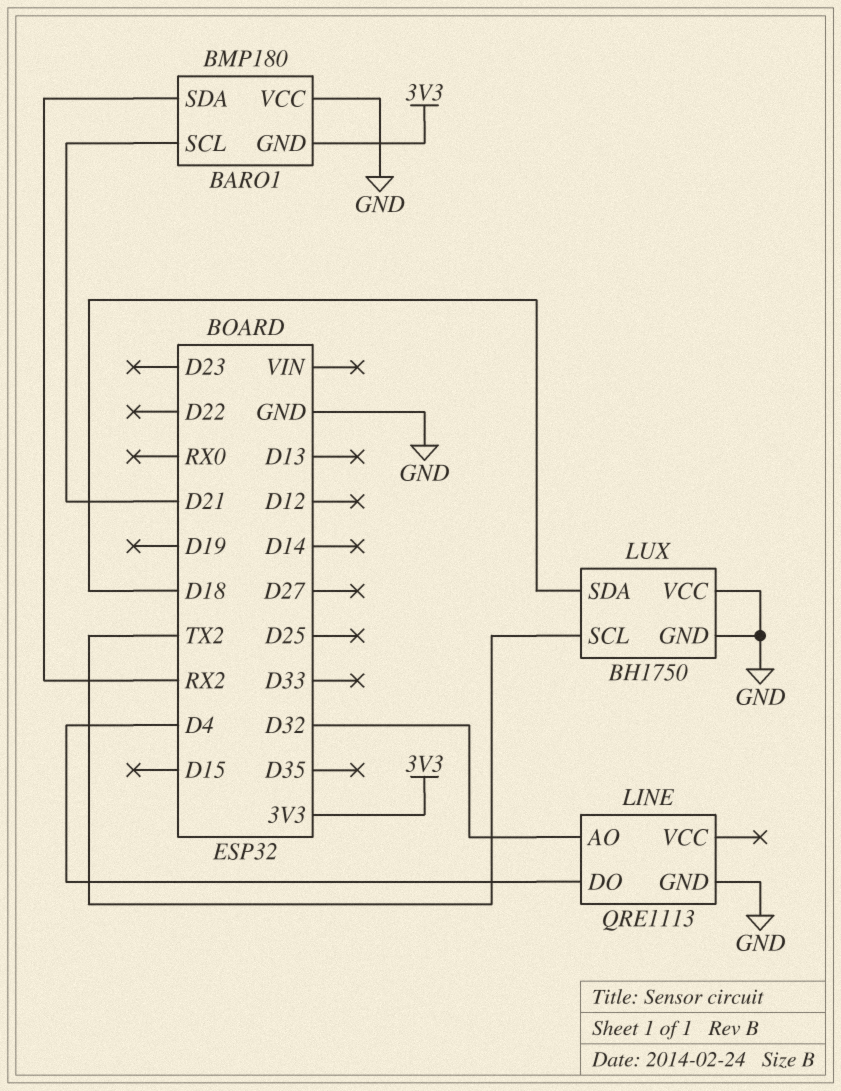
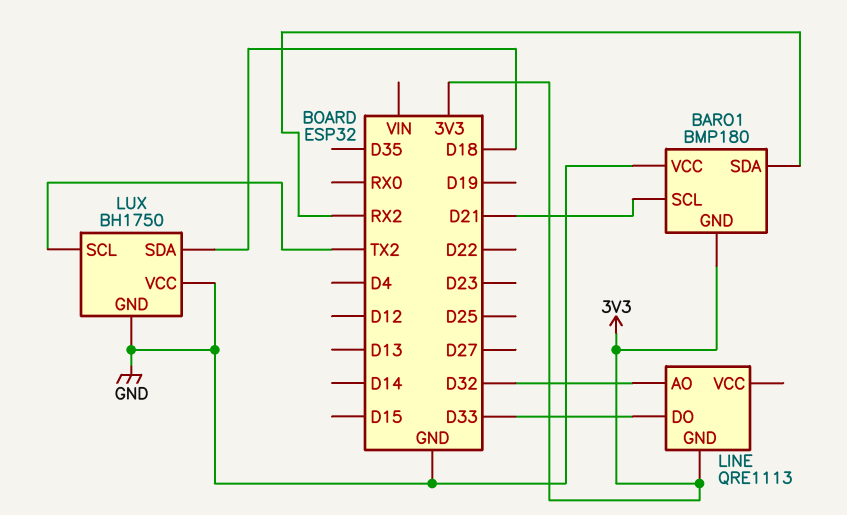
LINE pin DO: D4 -> D33
LINE pin GND: GND -> 3V3

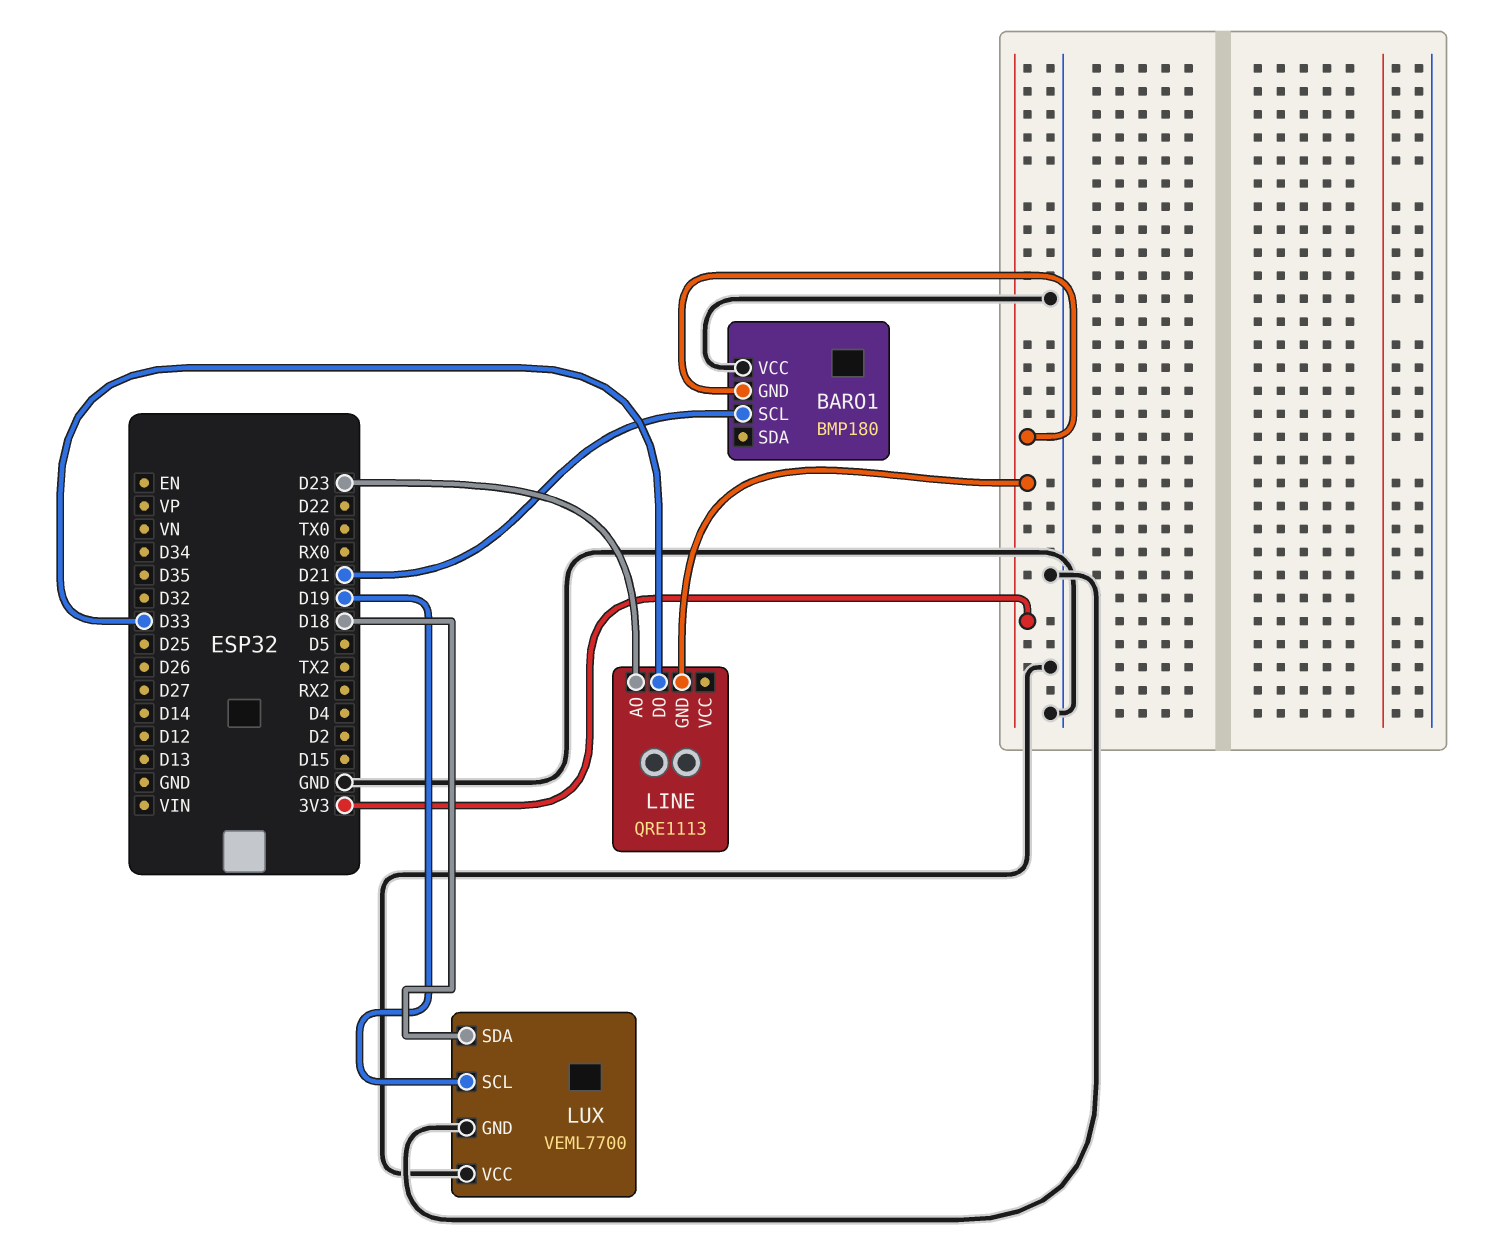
BARO1 pin SDA: RX2 -> none
LINE pin AO: D32 -> D23
LUX: BH1750 -> VEML7700
LUX pin SCL: TX2 -> D19

